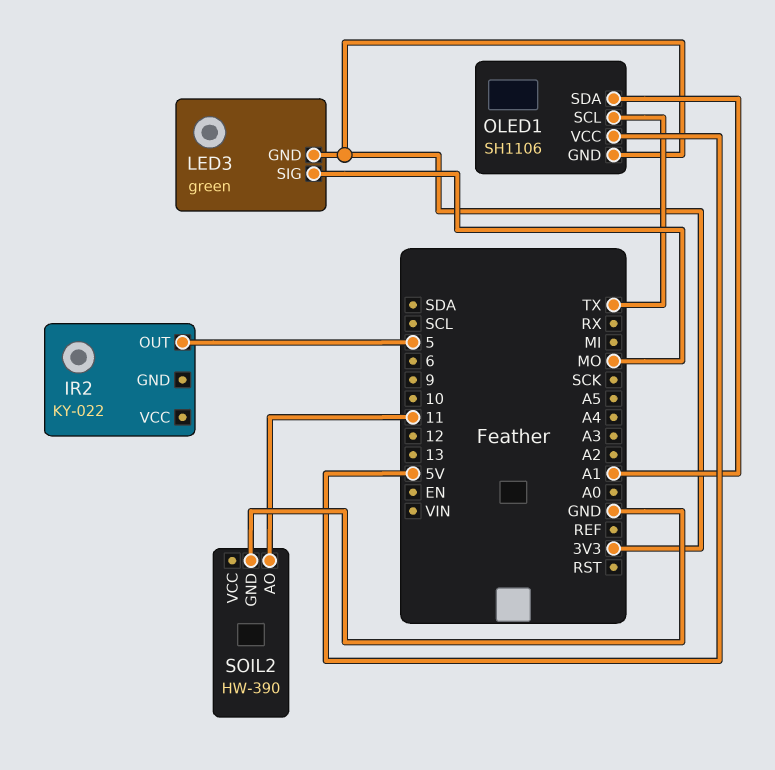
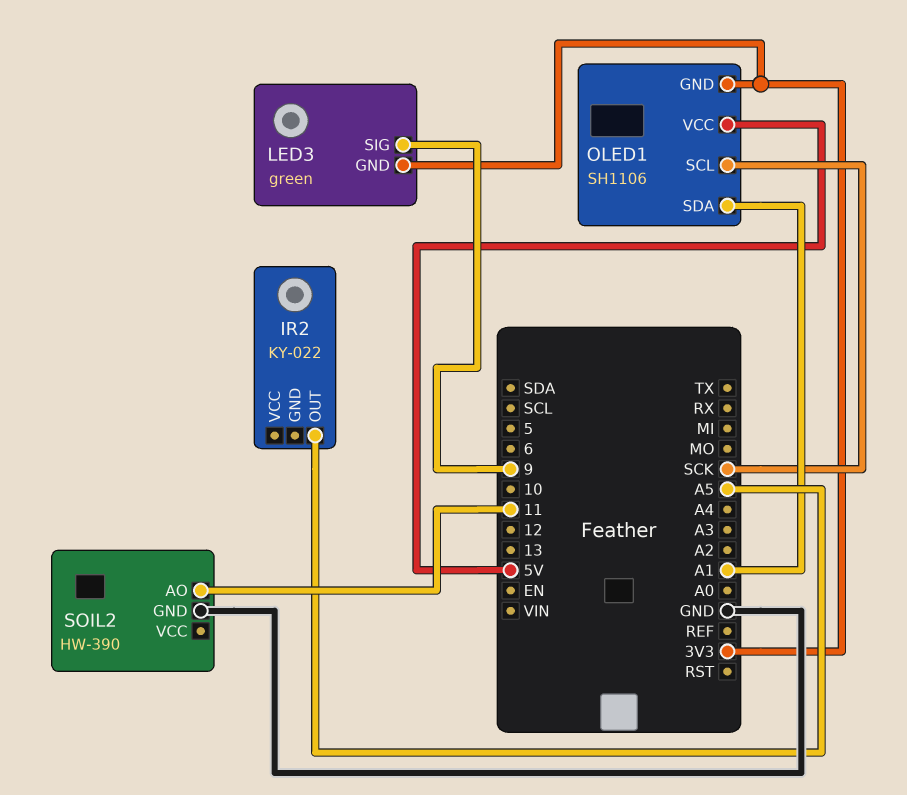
IR2 pin OUT: 5 -> A5
LED3 pin SIG: MO -> 9
OLED1 pin SCL: TX -> SCK

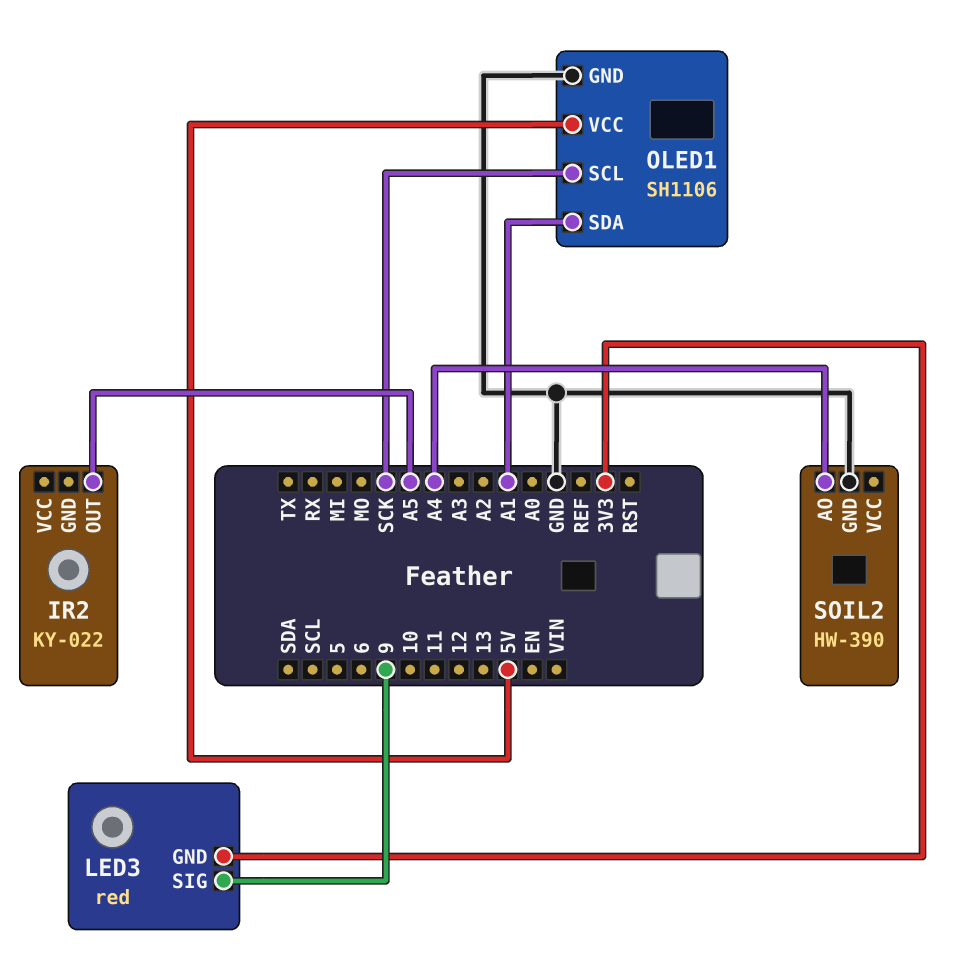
LED3: green -> red
OLED1 pin GND: 3V3 -> GND
SOIL2 pin AO: 11 -> A4

